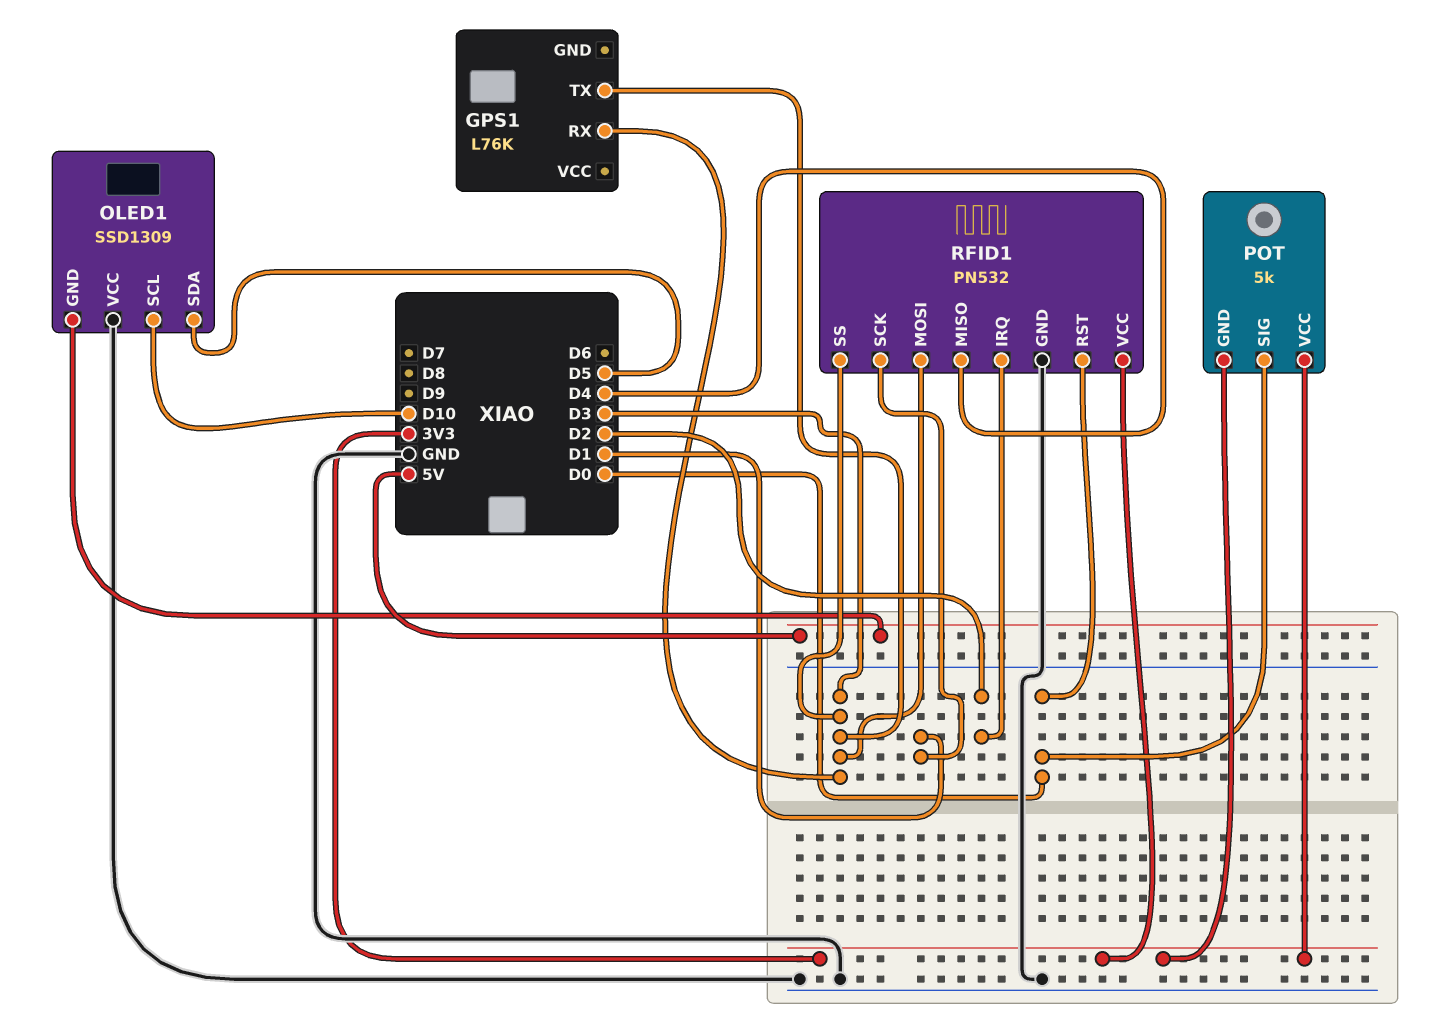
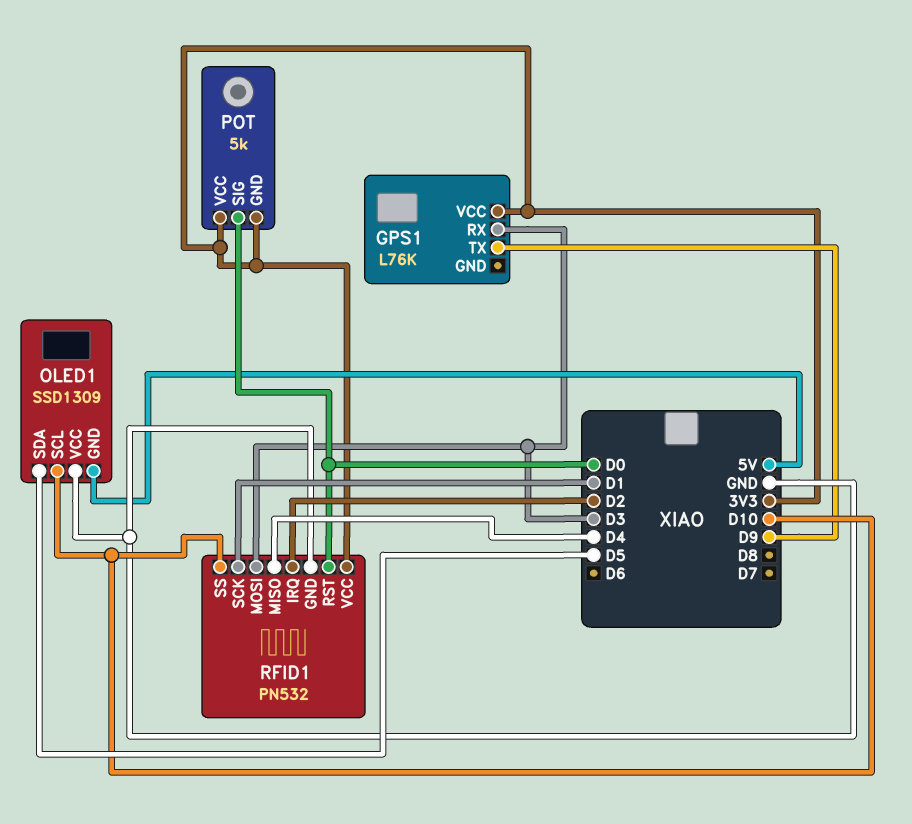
GPS1 pin TX: D3 -> D9
GPS1 pin VCC: none -> 3V3
RFID1 pin SS: D3 -> D10

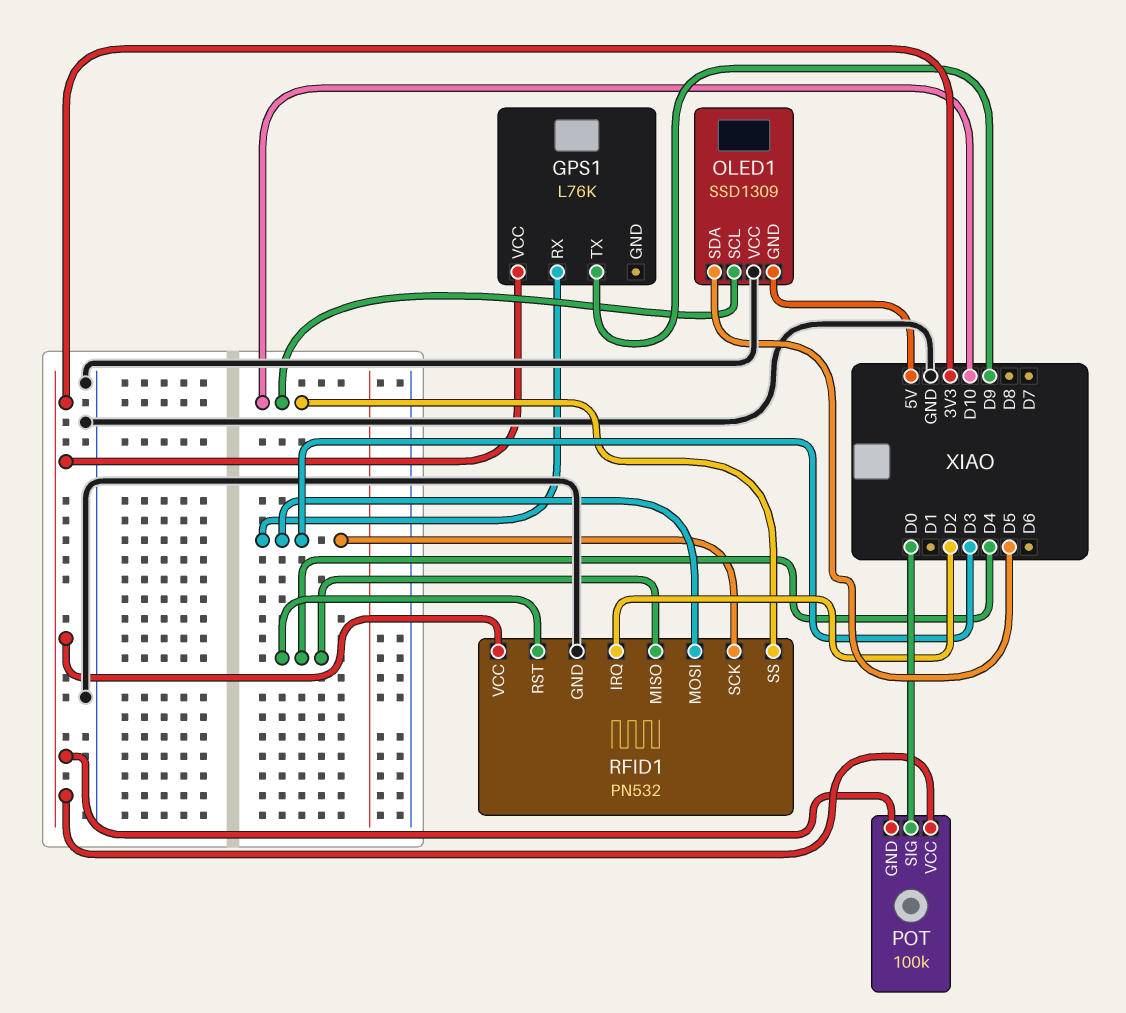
POT: 5k -> 100k
RFID1 pin RST: D0 -> D4
RFID1 pin SCK: D1 -> D3

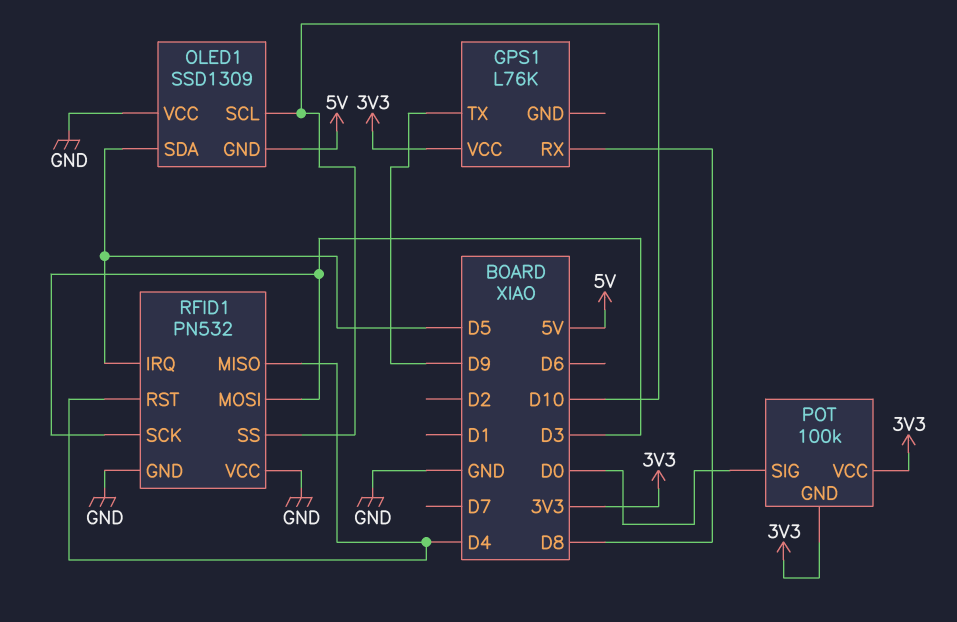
GPS1 pin RX: D3 -> D8
RFID1 pin IRQ: D2 -> D5
RFID1 pin VCC: 3V3 -> GND

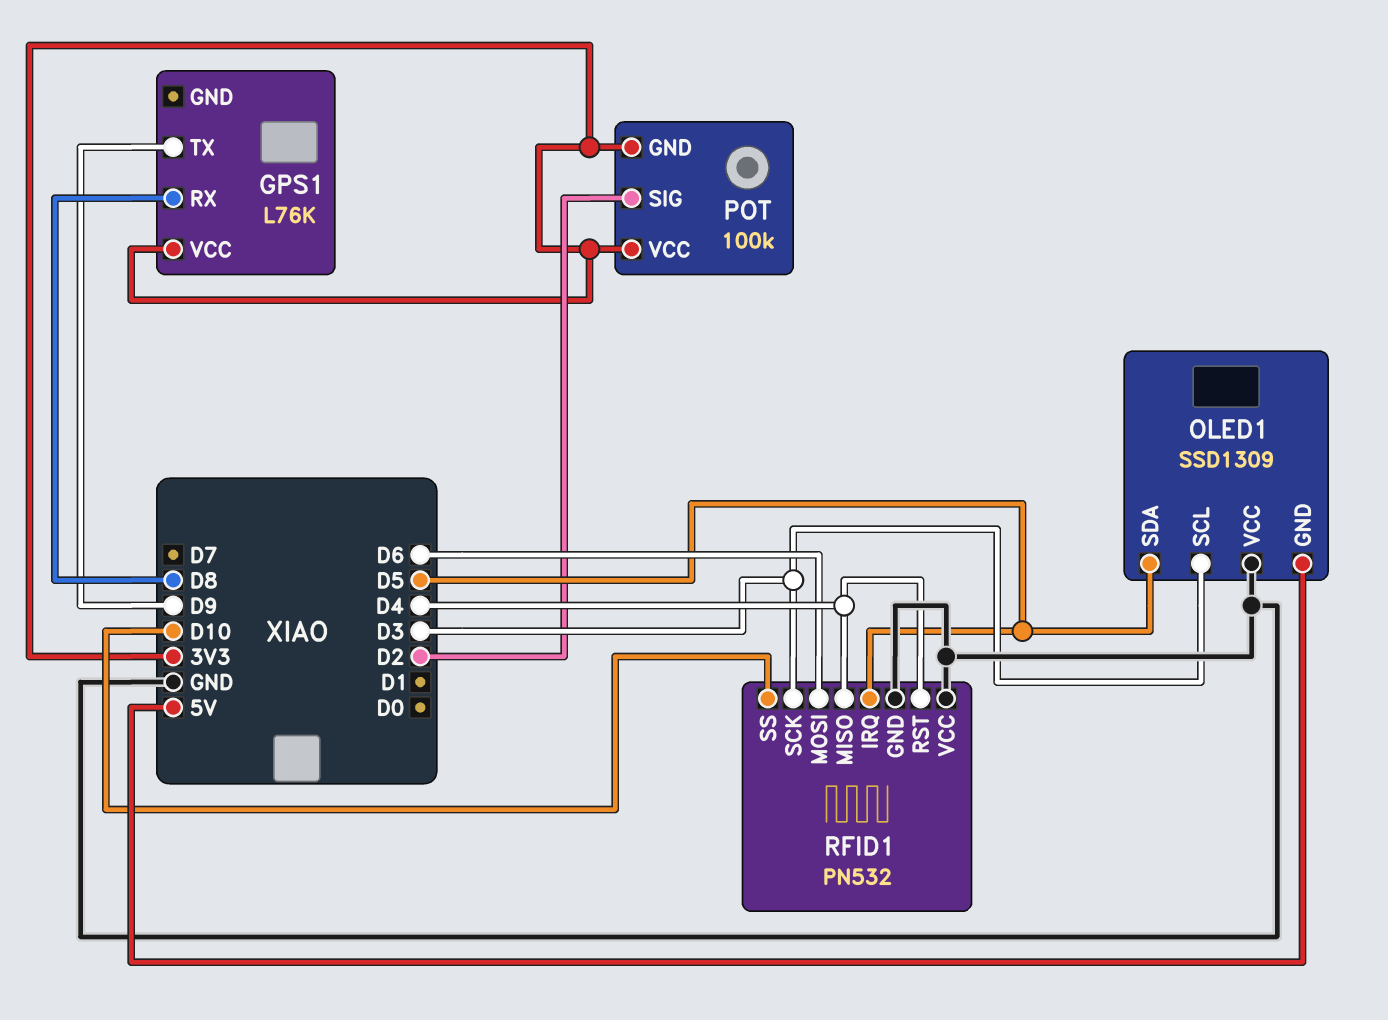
OLED1 pin SCL: D10 -> D3
POT pin SIG: D0 -> D2
RFID1 pin MOSI: D3 -> D6

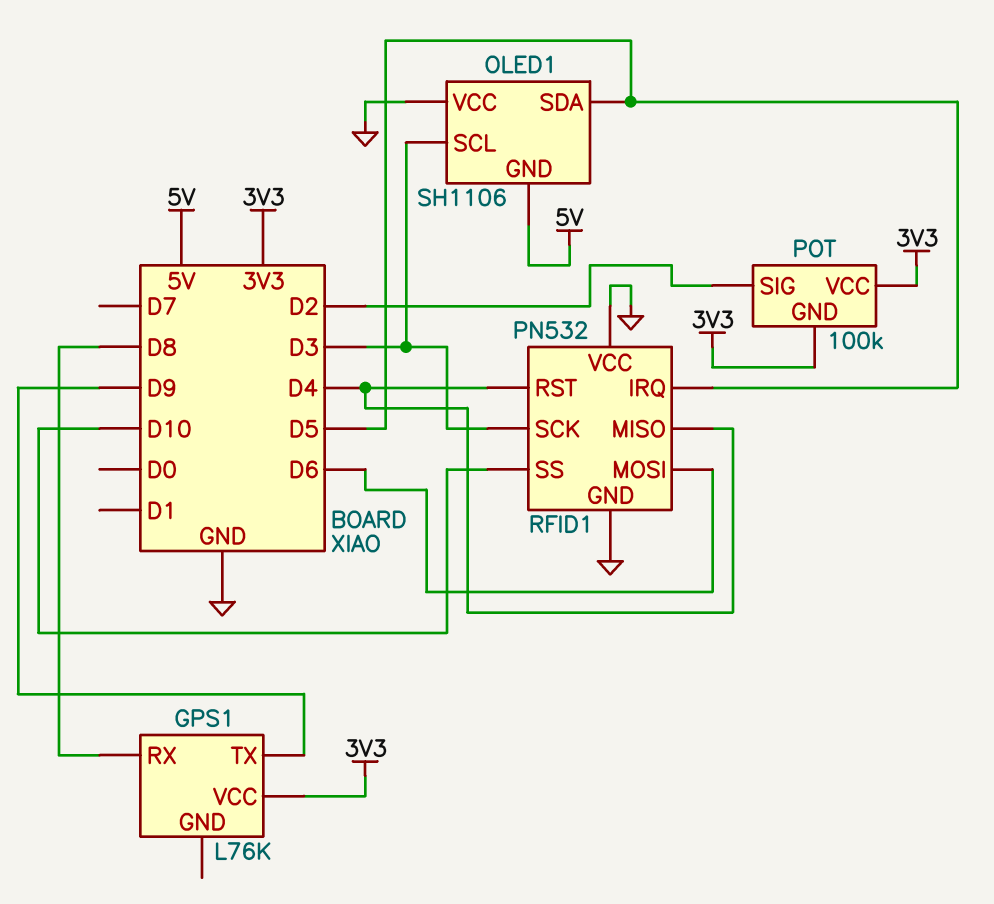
OLED1: SSD1309 -> SH1106

